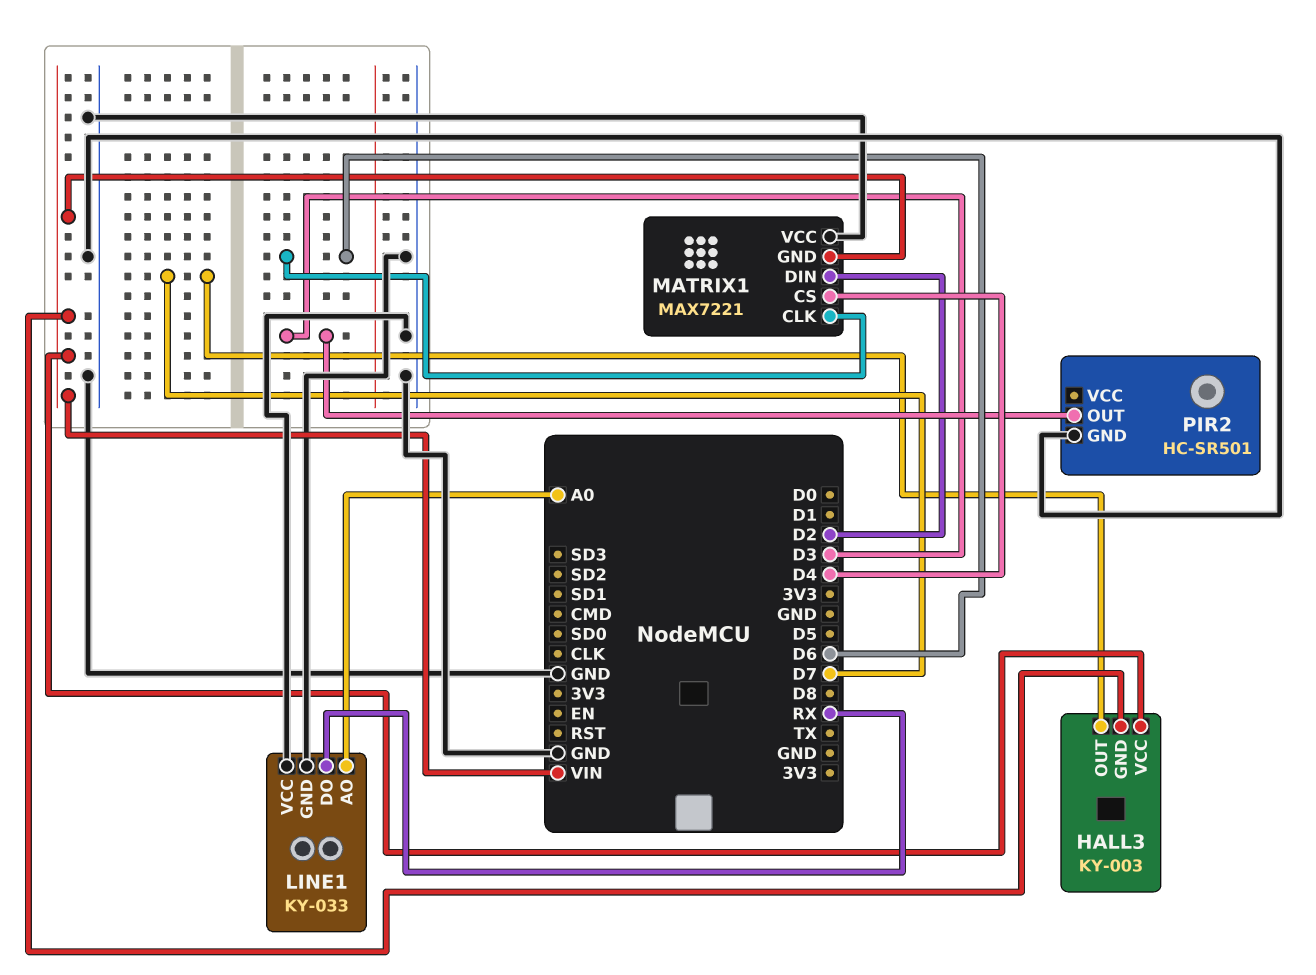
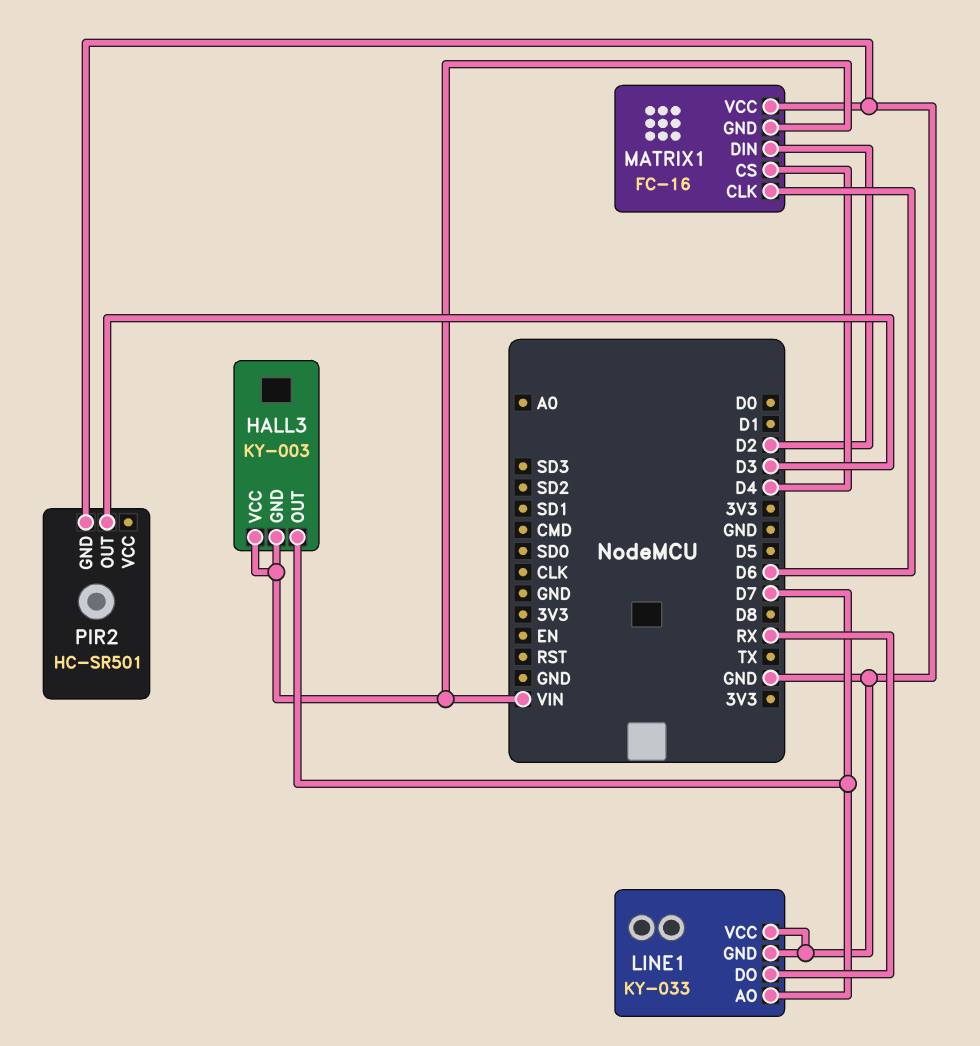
LINE1 pin AO: A0 -> D7
MATRIX1: MAX7221 -> FC-16

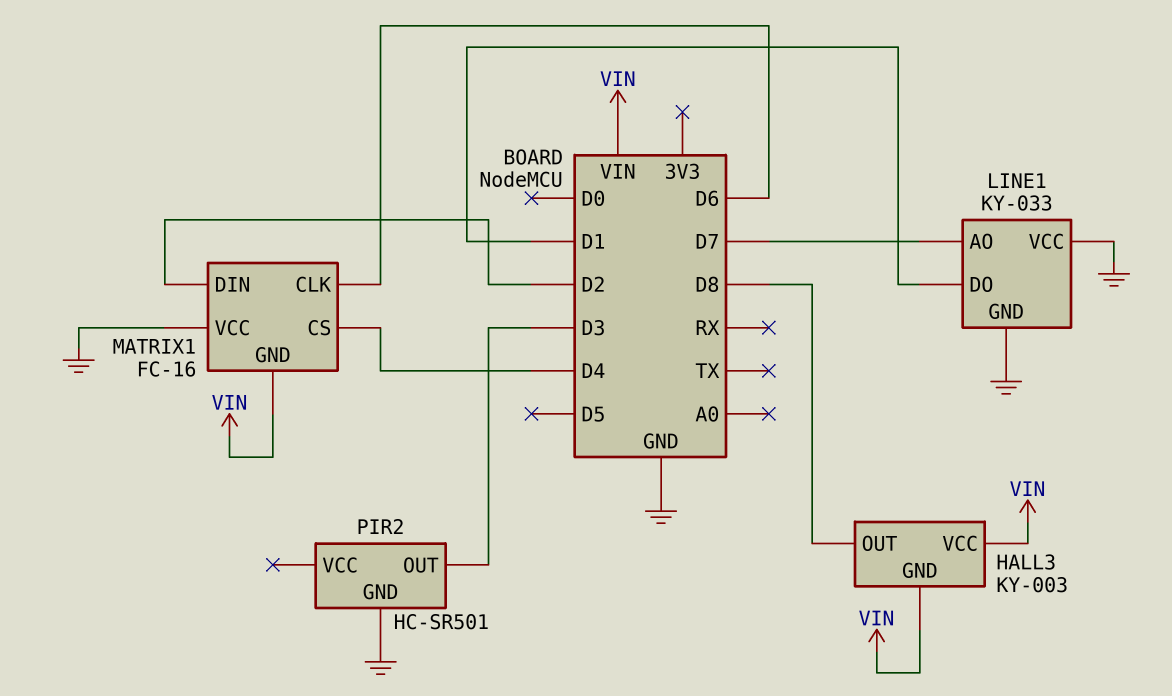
HALL3 pin OUT: D7 -> D8
LINE1 pin DO: RX -> D1

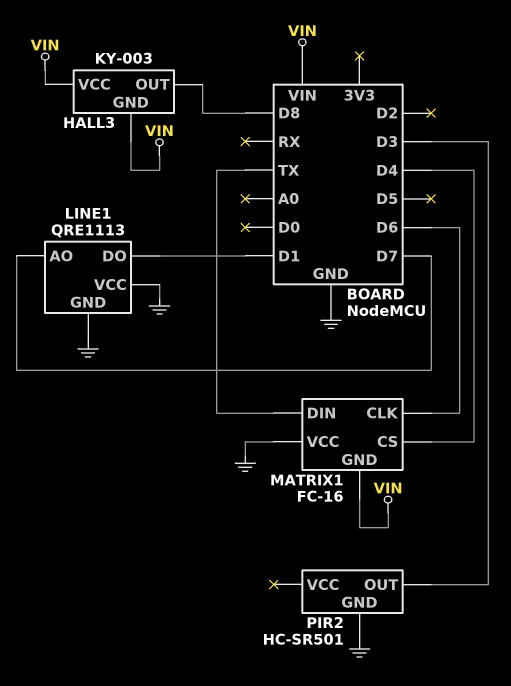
LINE1: KY-033 -> QRE1113
MATRIX1 pin DIN: D2 -> TX

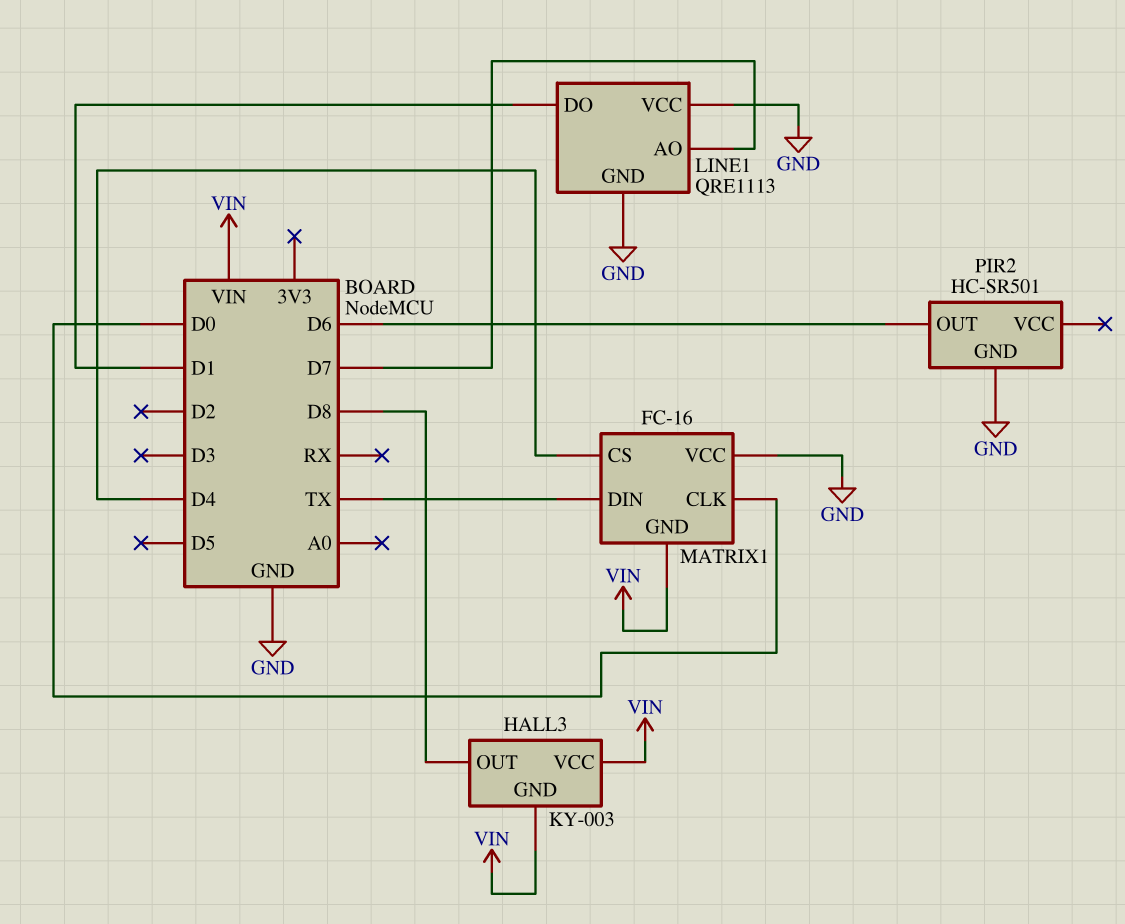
MATRIX1 pin CLK: D6 -> D0
PIR2 pin OUT: D3 -> D6

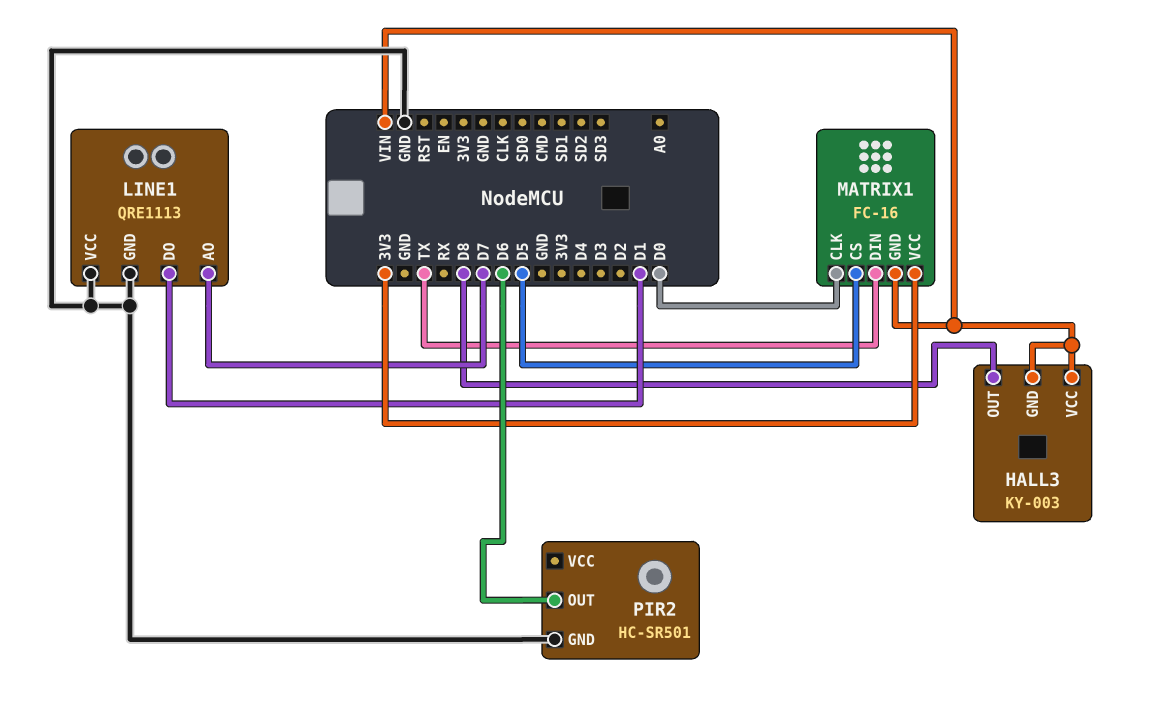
MATRIX1 pin CS: D4 -> D5
MATRIX1 pin VCC: GND -> 3V3

